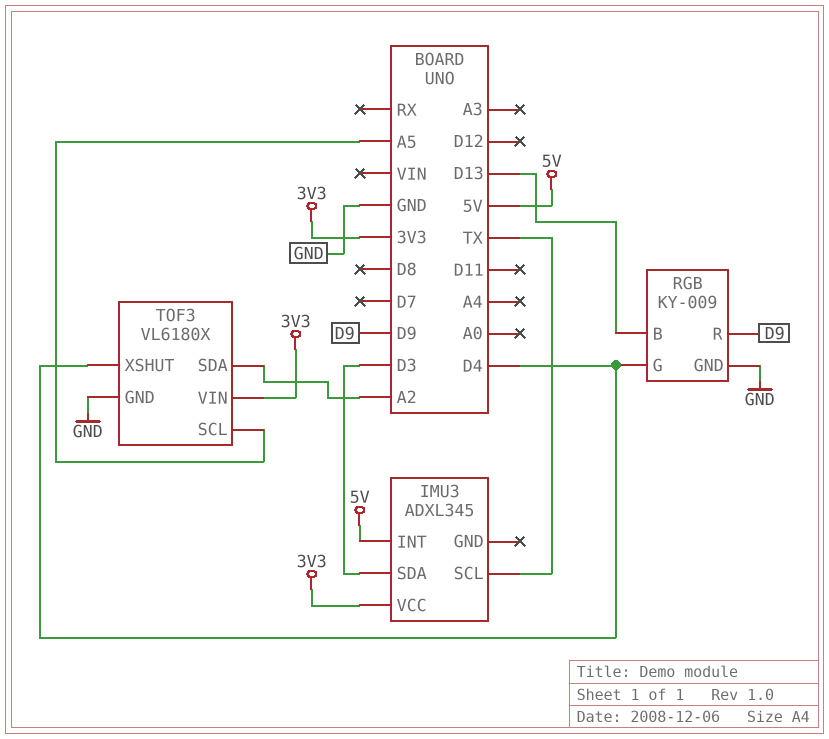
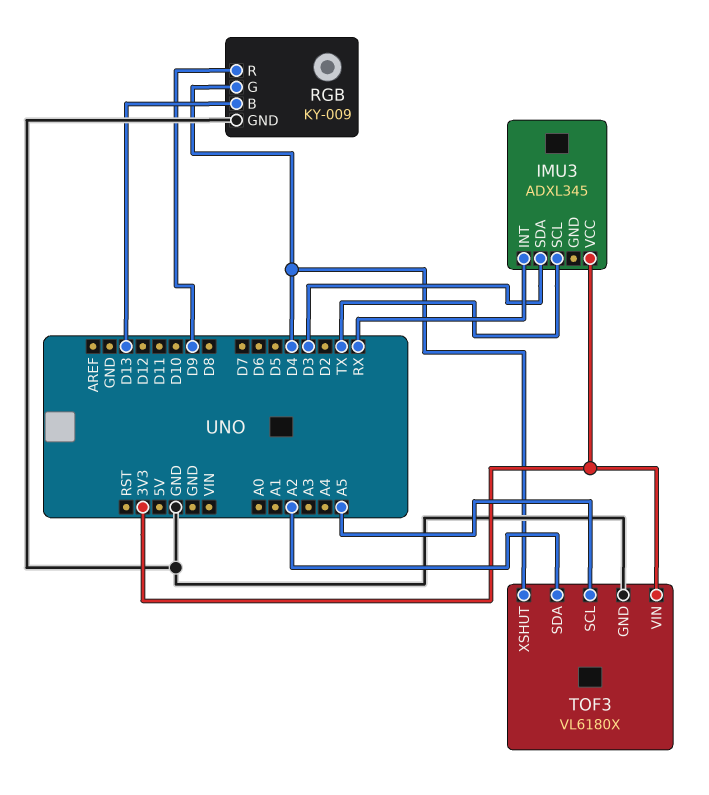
IMU3 pin INT: 5V -> RX

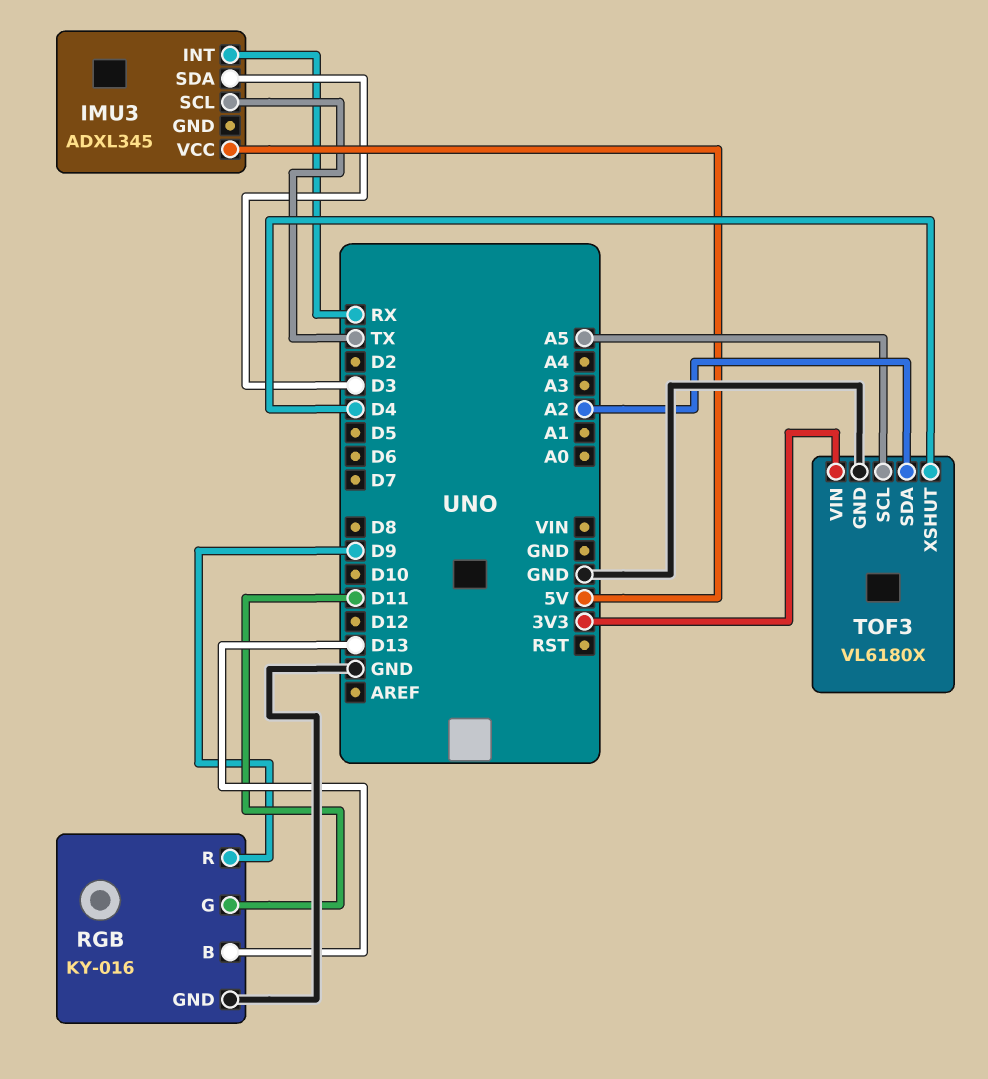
IMU3 pin VCC: 3V3 -> 5V
RGB: KY-009 -> KY-016
RGB pin G: D4 -> D11

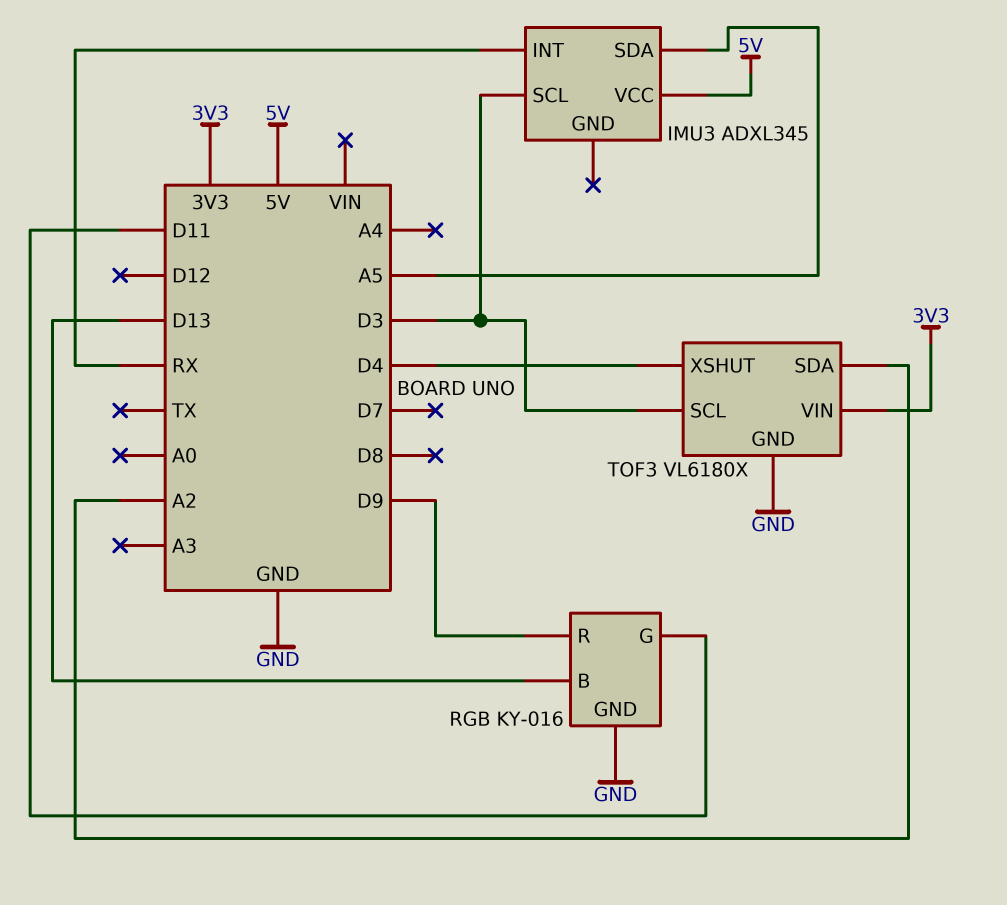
IMU3 pin SCL: TX -> D3
IMU3 pin SDA: D3 -> A5
TOF3 pin SCL: A5 -> D3

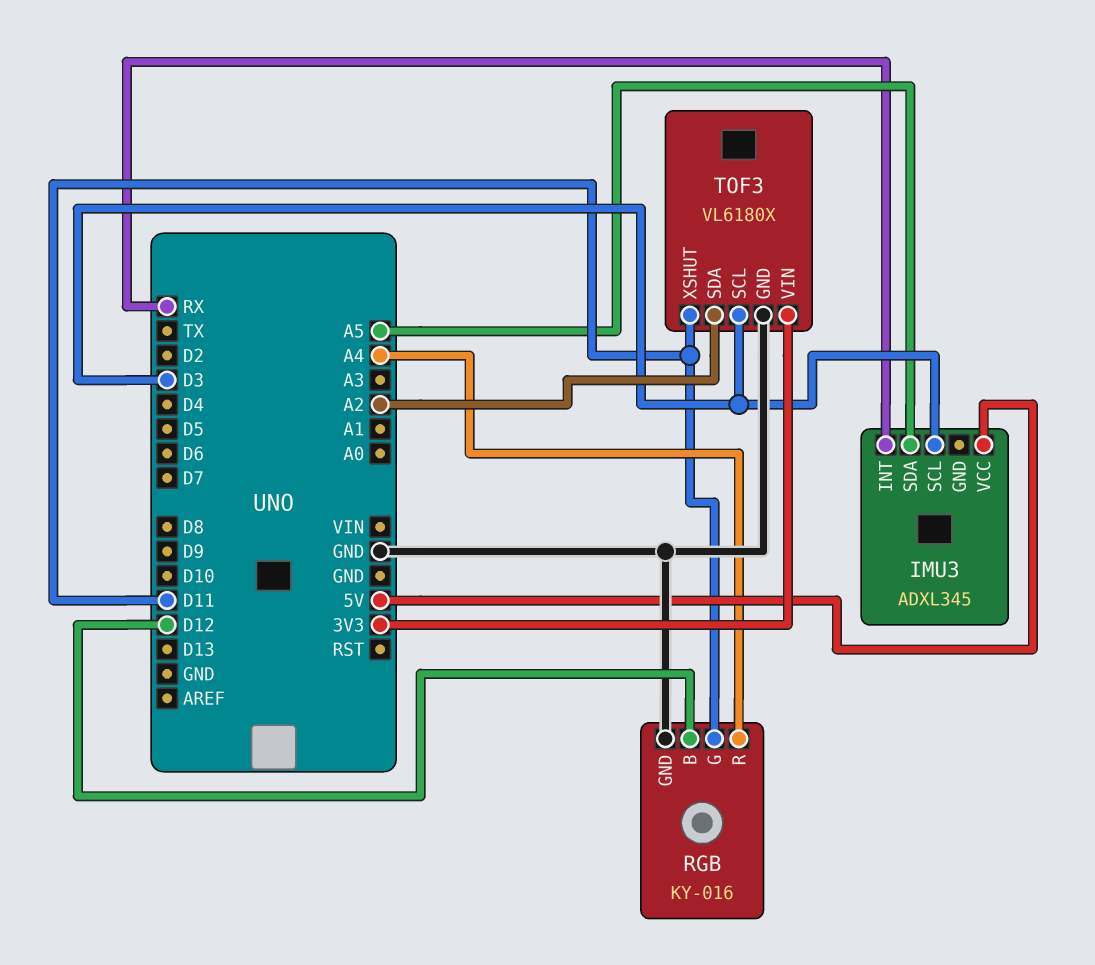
RGB pin B: D13 -> D12
RGB pin R: D9 -> A4
TOF3 pin XSHUT: D4 -> D11

